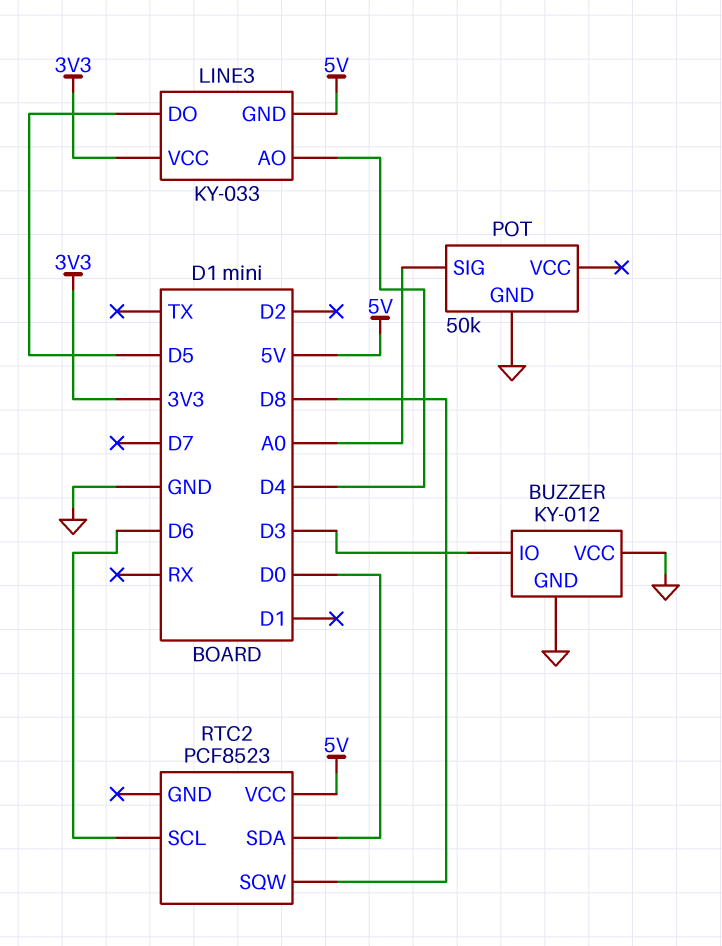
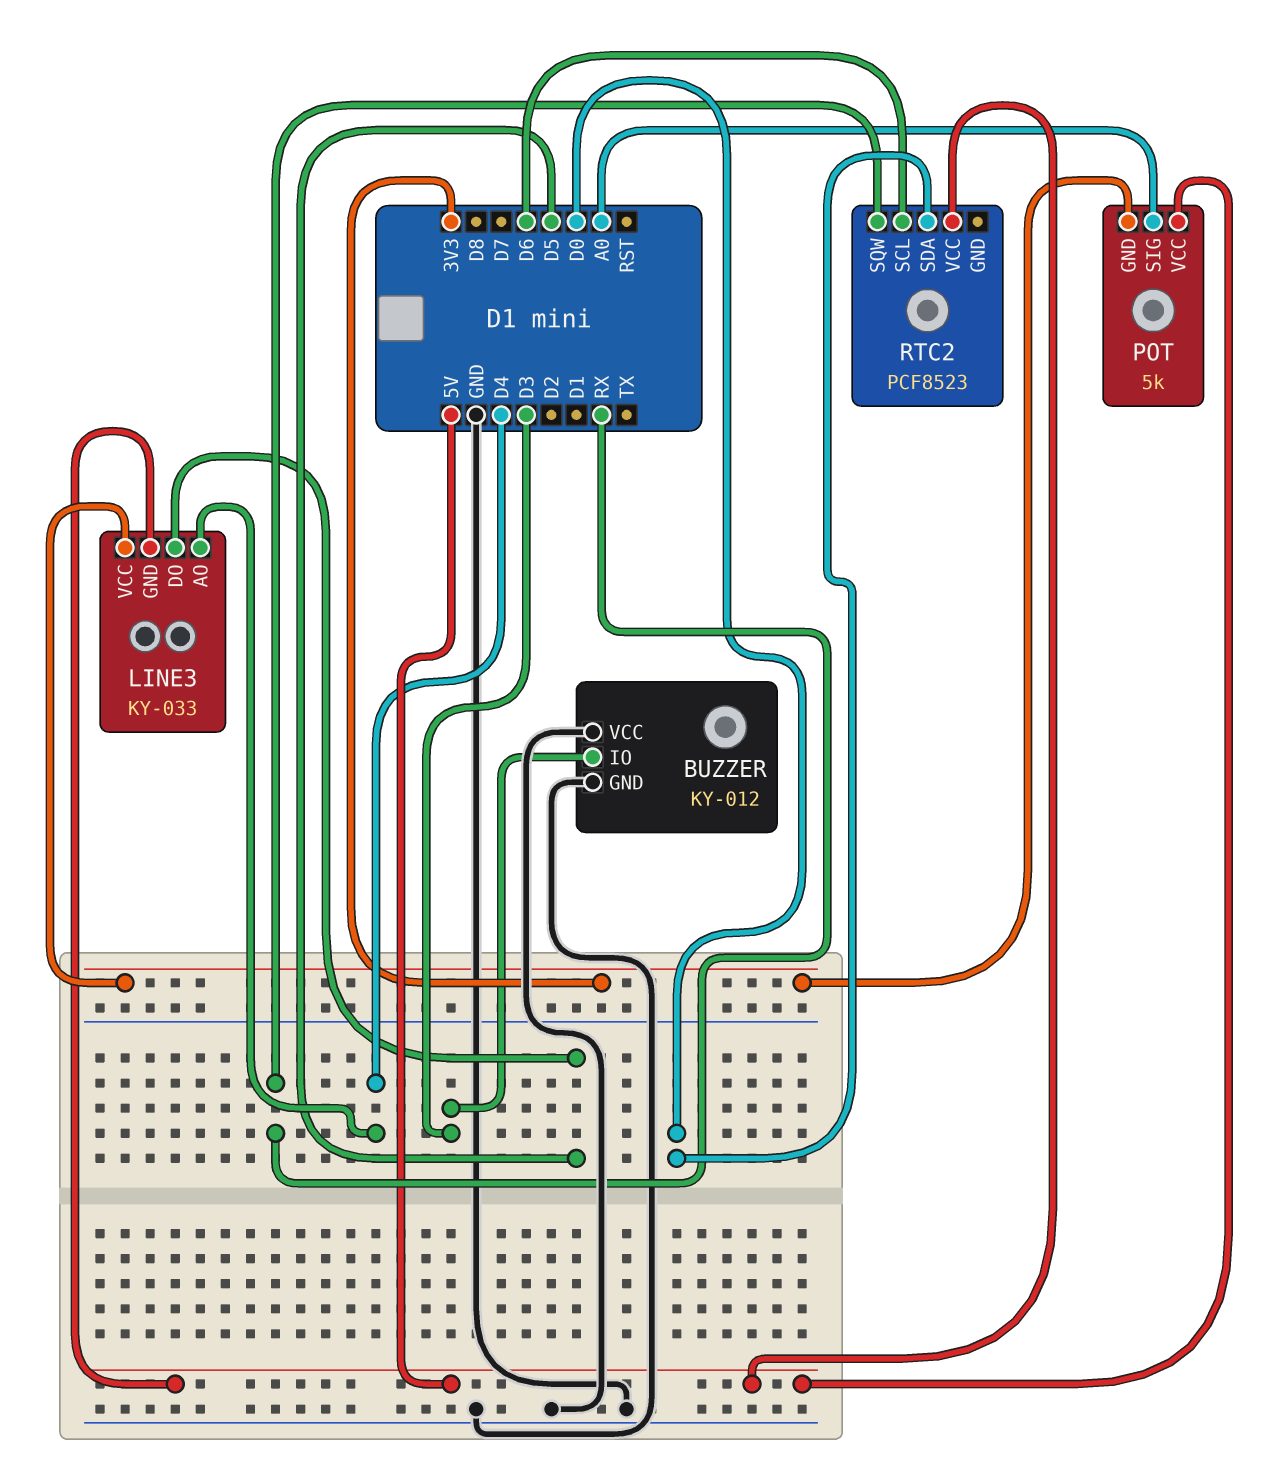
POT: 50k -> 5k
POT pin GND: GND -> 3V3
POT pin VCC: none -> 5V
RTC2 pin SQW: D8 -> RX

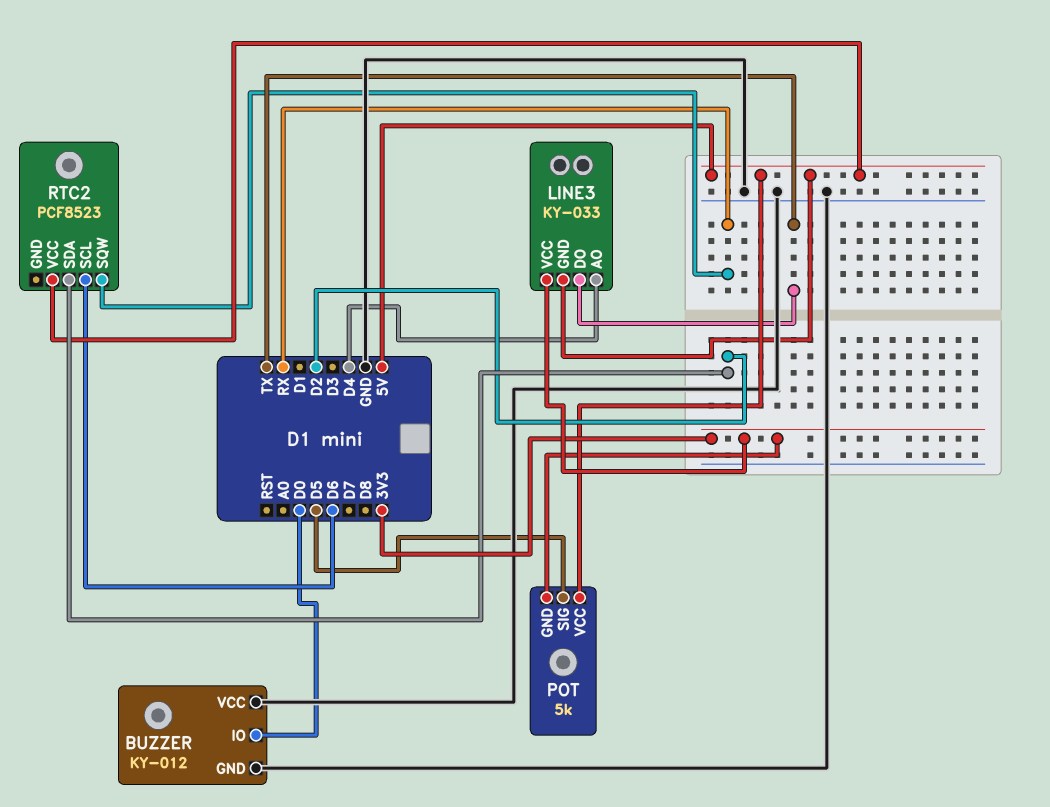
BUZZER pin IO: D3 -> D0
LINE3 pin DO: D5 -> TX
POT pin SIG: A0 -> D5
RTC2 pin SDA: D0 -> D2

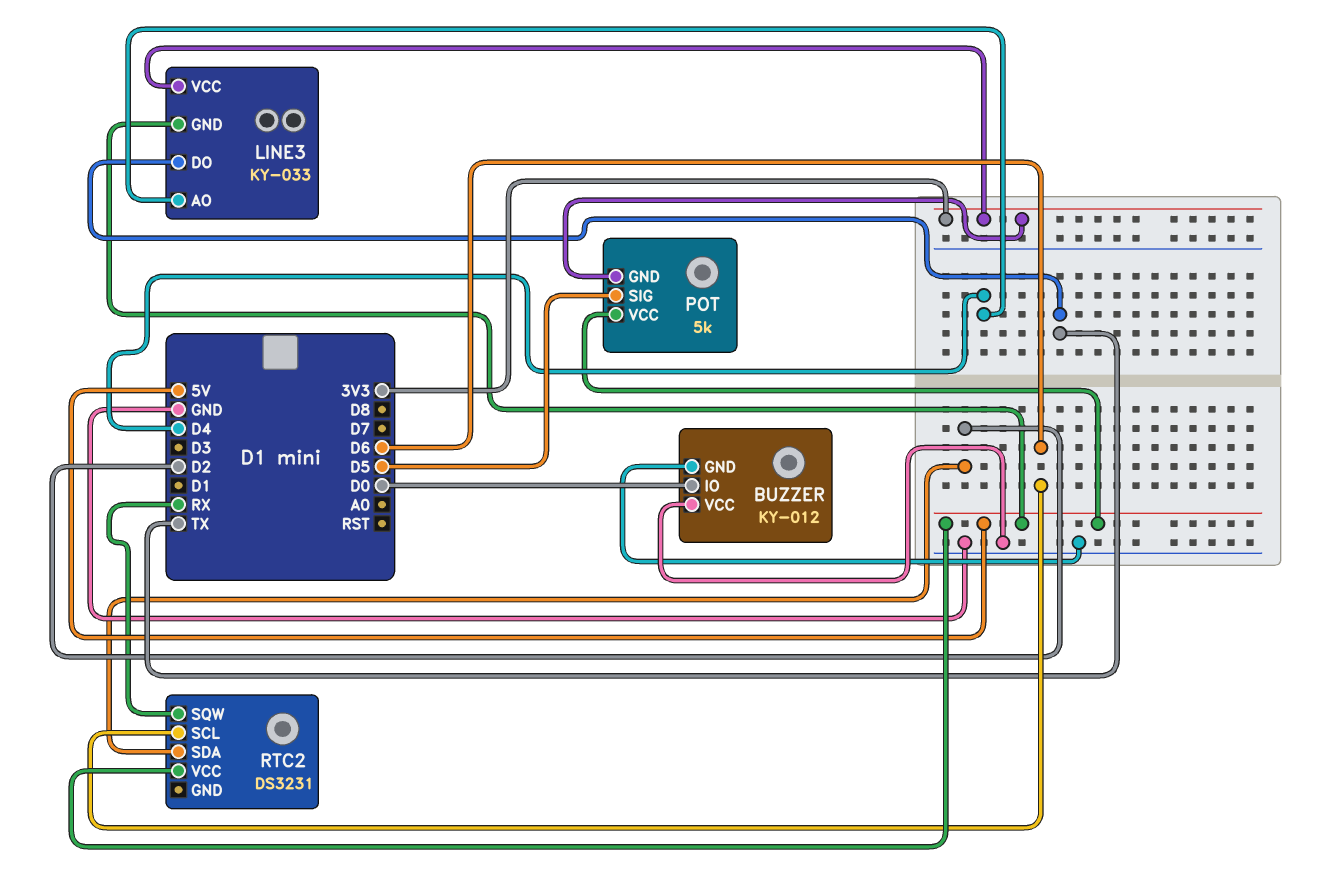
RTC2: PCF8523 -> DS3231

